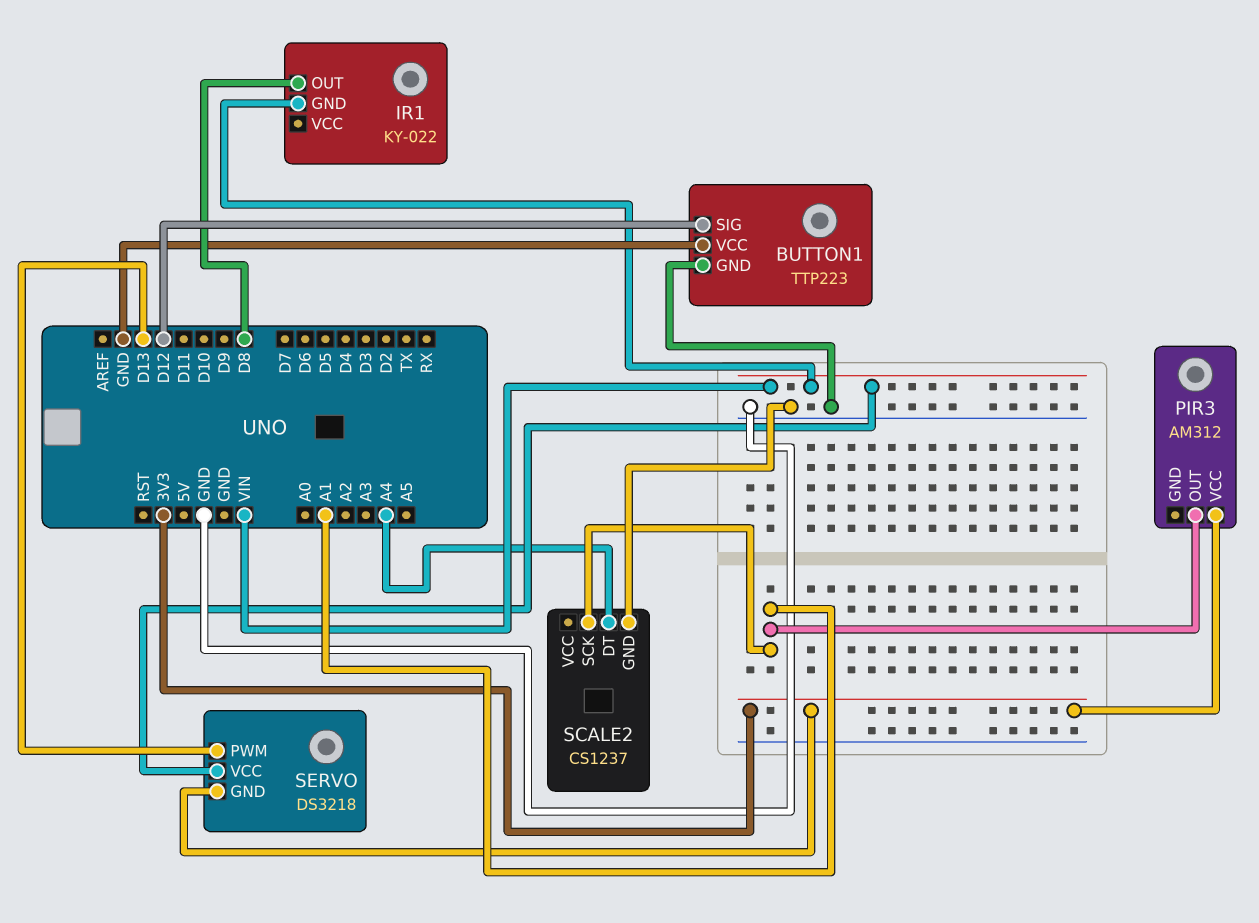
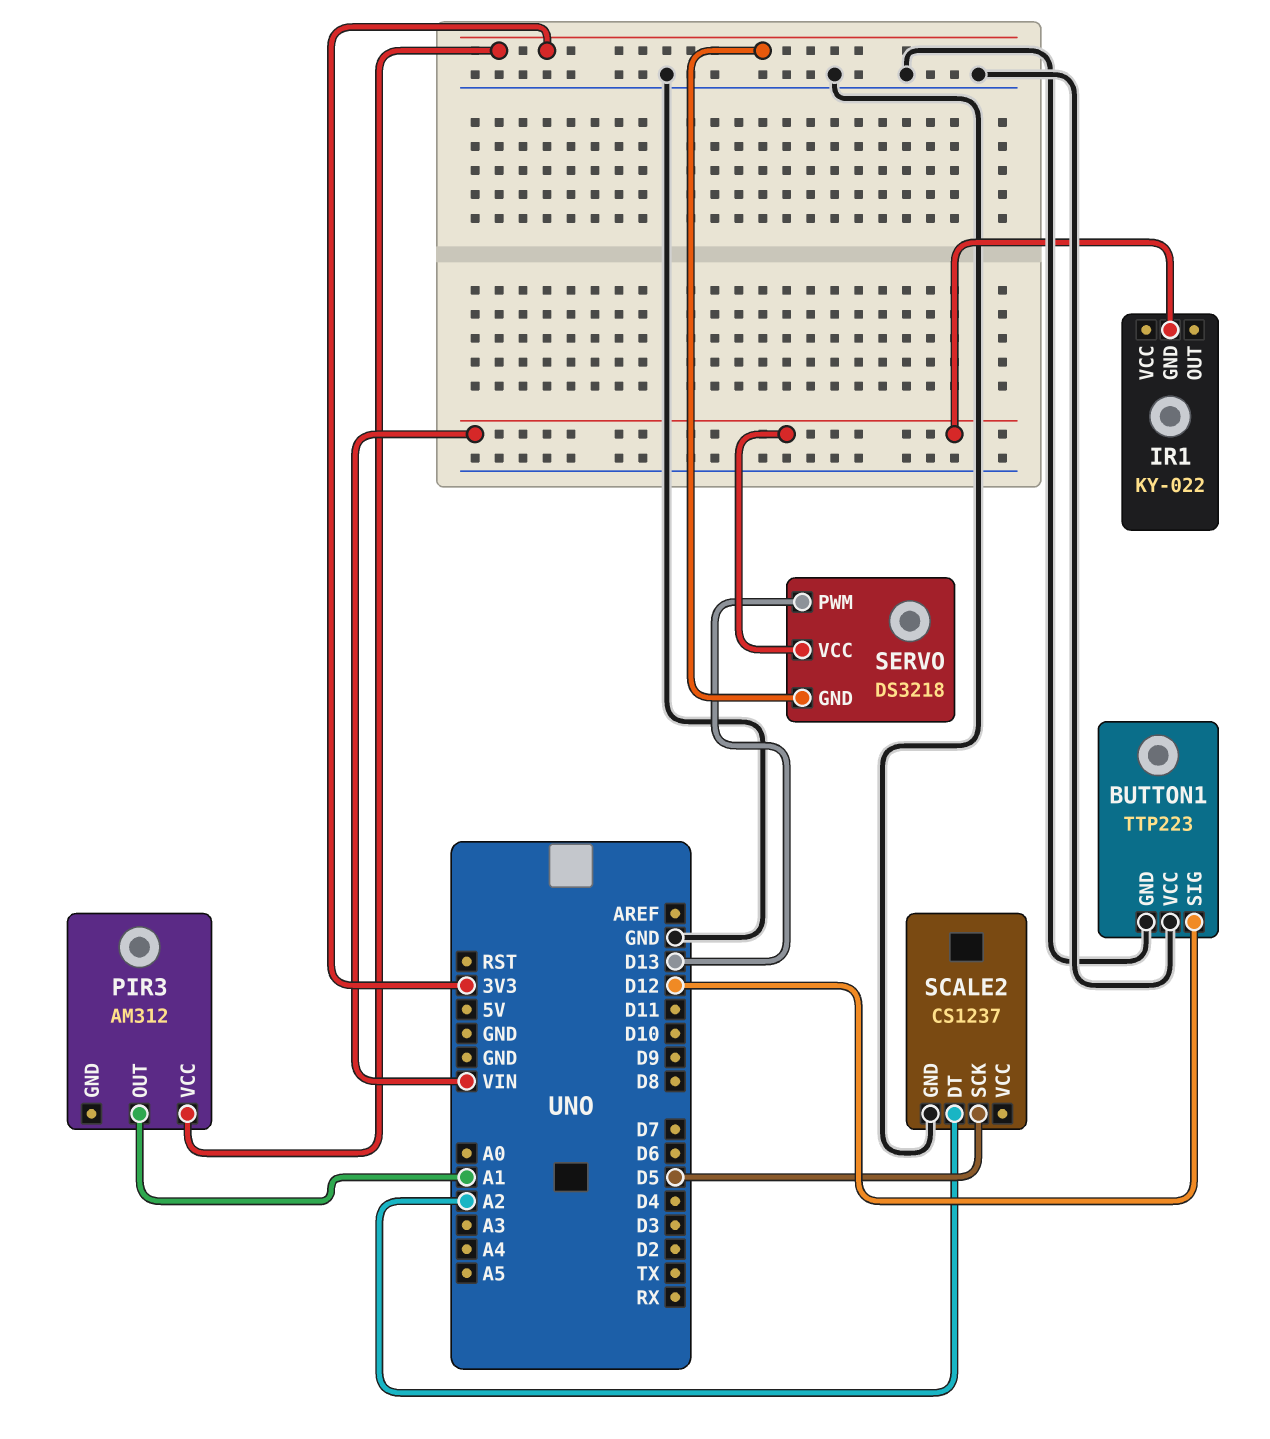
IR1 pin OUT: D8 -> none
SCALE2 pin DT: A4 -> A2
SCALE2 pin SCK: A1 -> D5

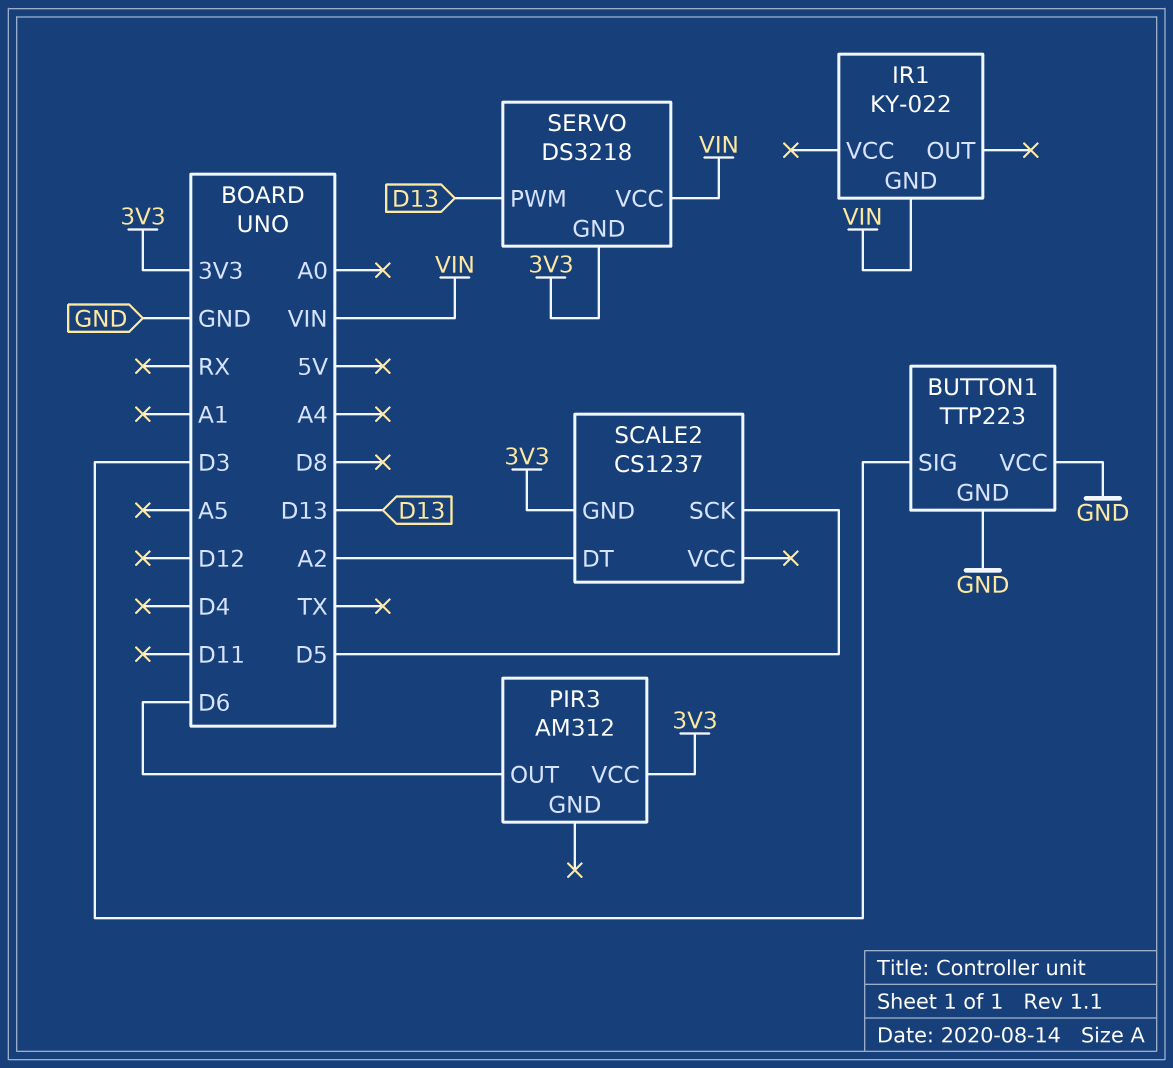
BUTTON1 pin SIG: D12 -> D3
PIR3 pin OUT: A1 -> D6
SCALE2 pin GND: GND -> 3V3

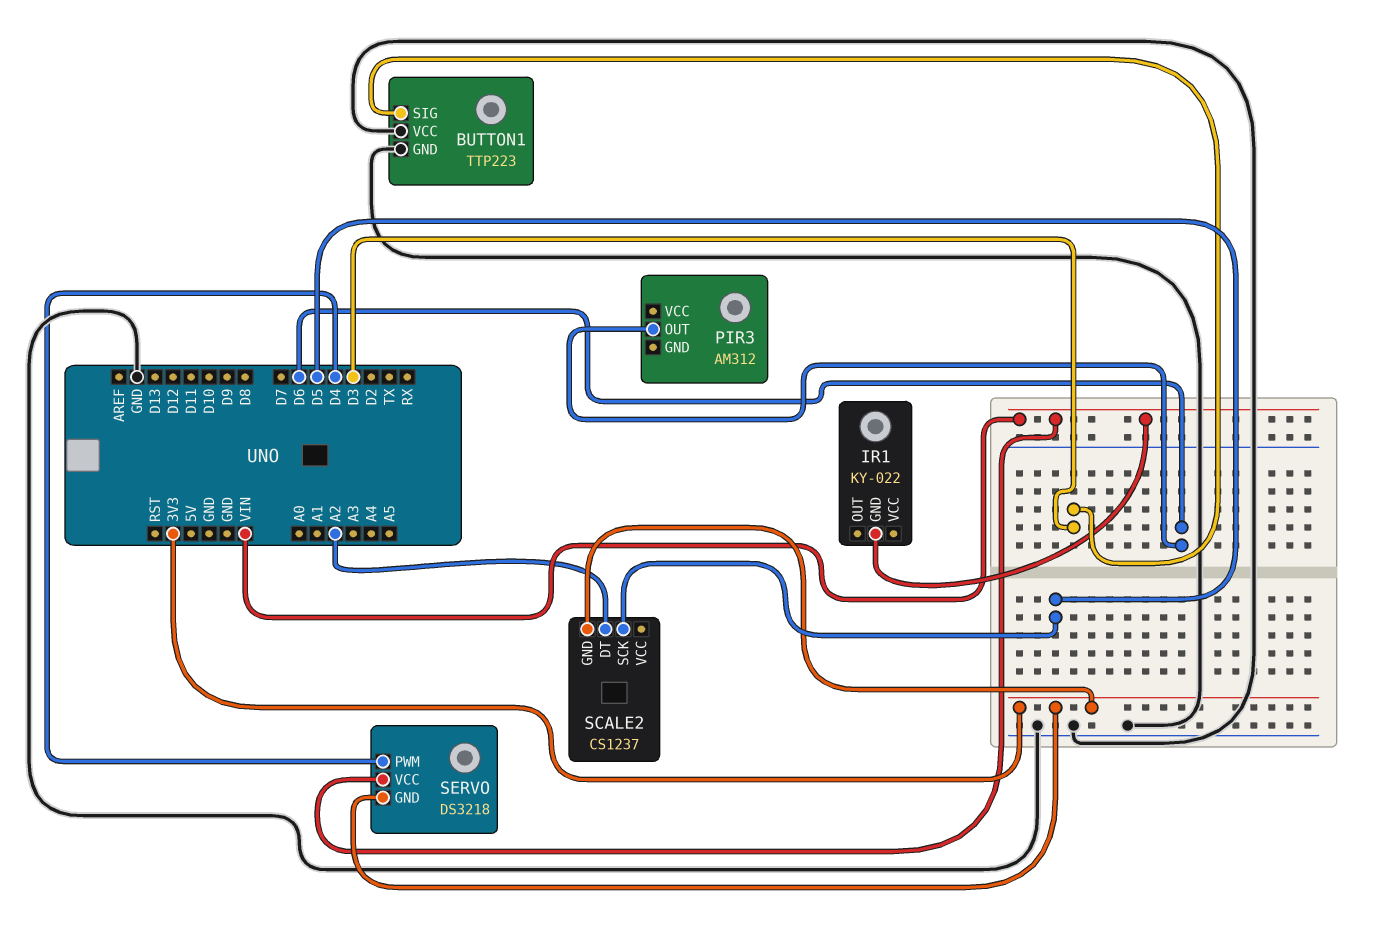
PIR3 pin VCC: 3V3 -> none
SERVO pin PWM: D13 -> D4

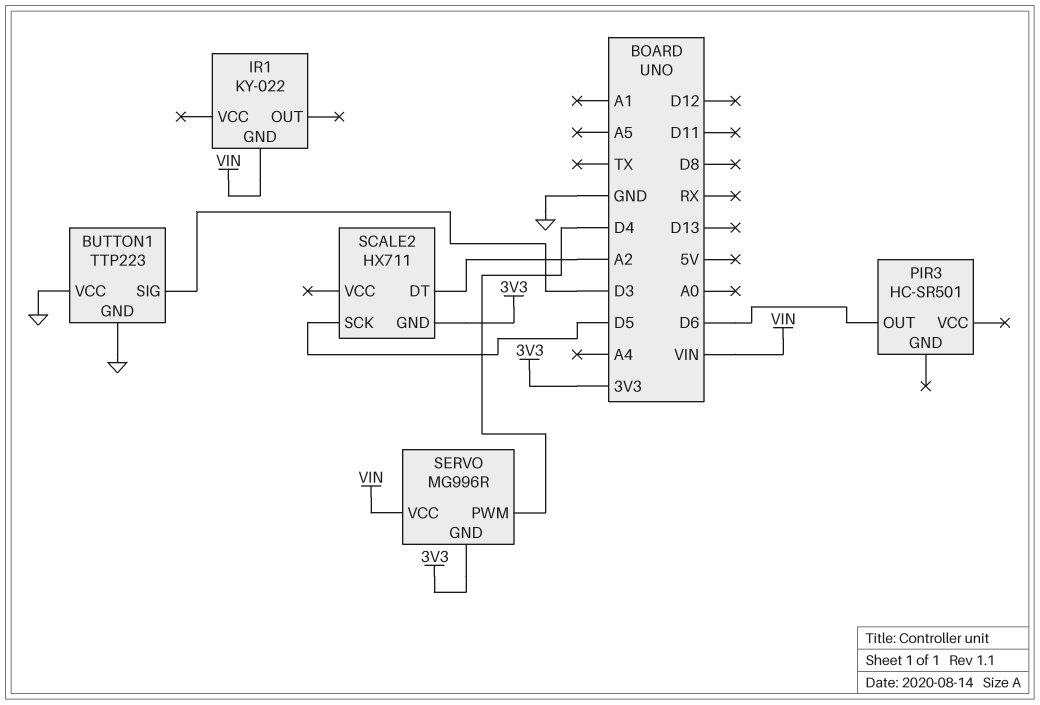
PIR3: AM312 -> HC-SR501
SCALE2: CS1237 -> HX711
SERVO: DS3218 -> MG996R

